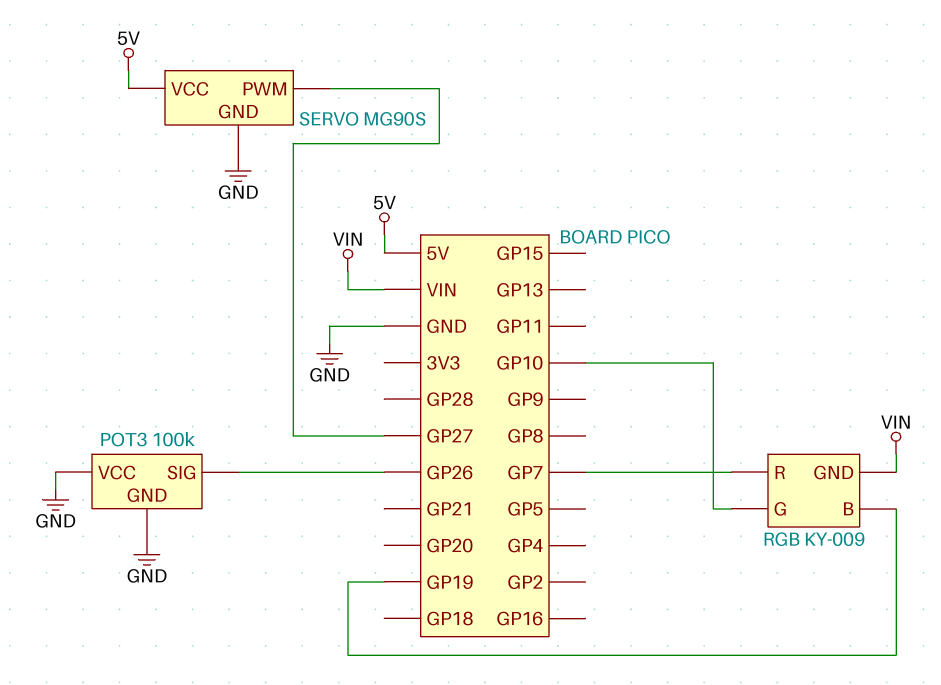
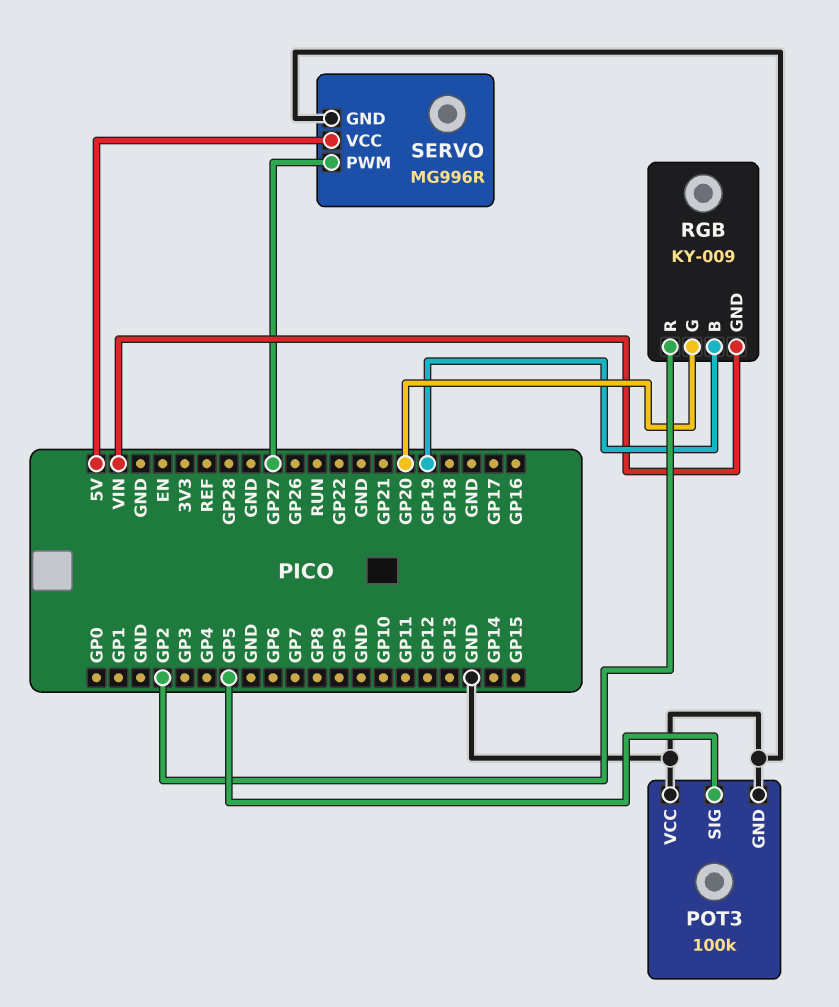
POT3 pin SIG: GP26 -> GP5
RGB pin G: GP10 -> GP20
RGB pin R: GP7 -> GP2
SERVO: MG90S -> MG996R

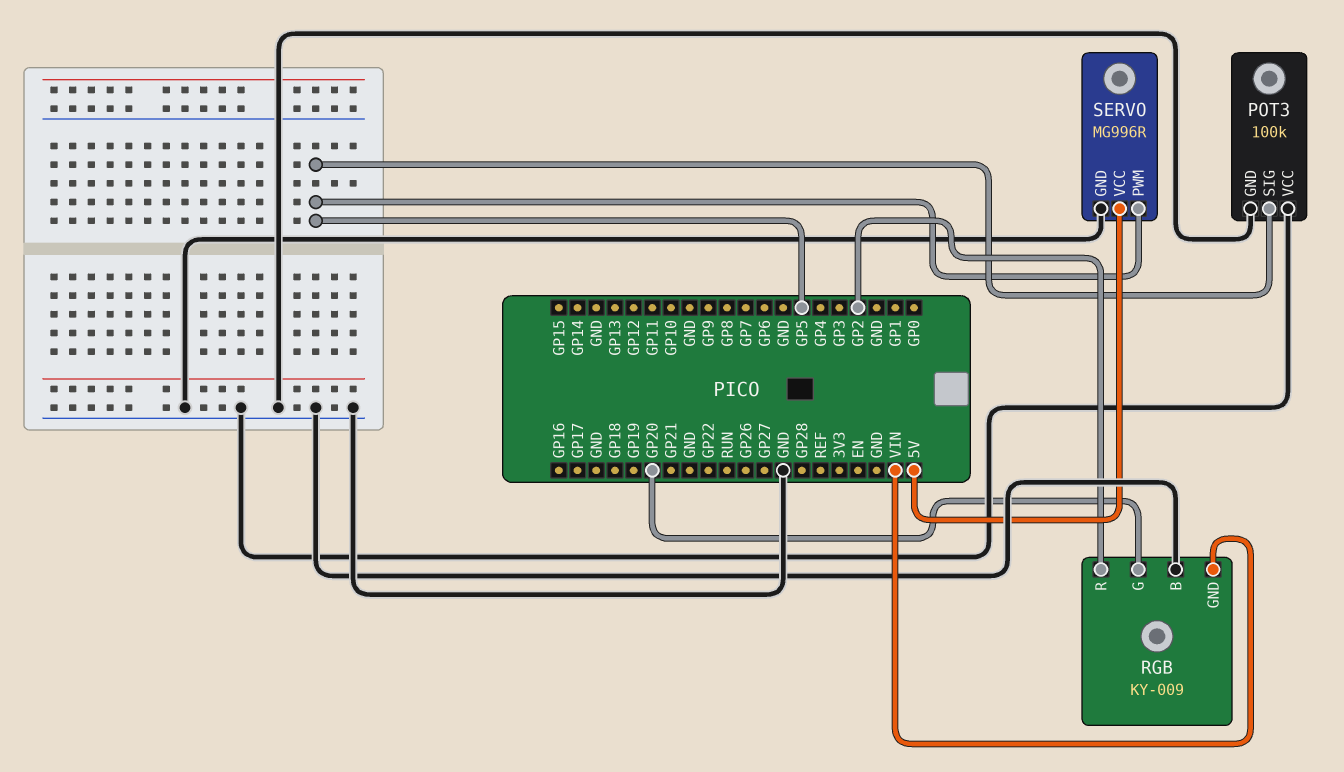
RGB pin B: GP19 -> GND
SERVO pin PWM: GP27 -> GP5

